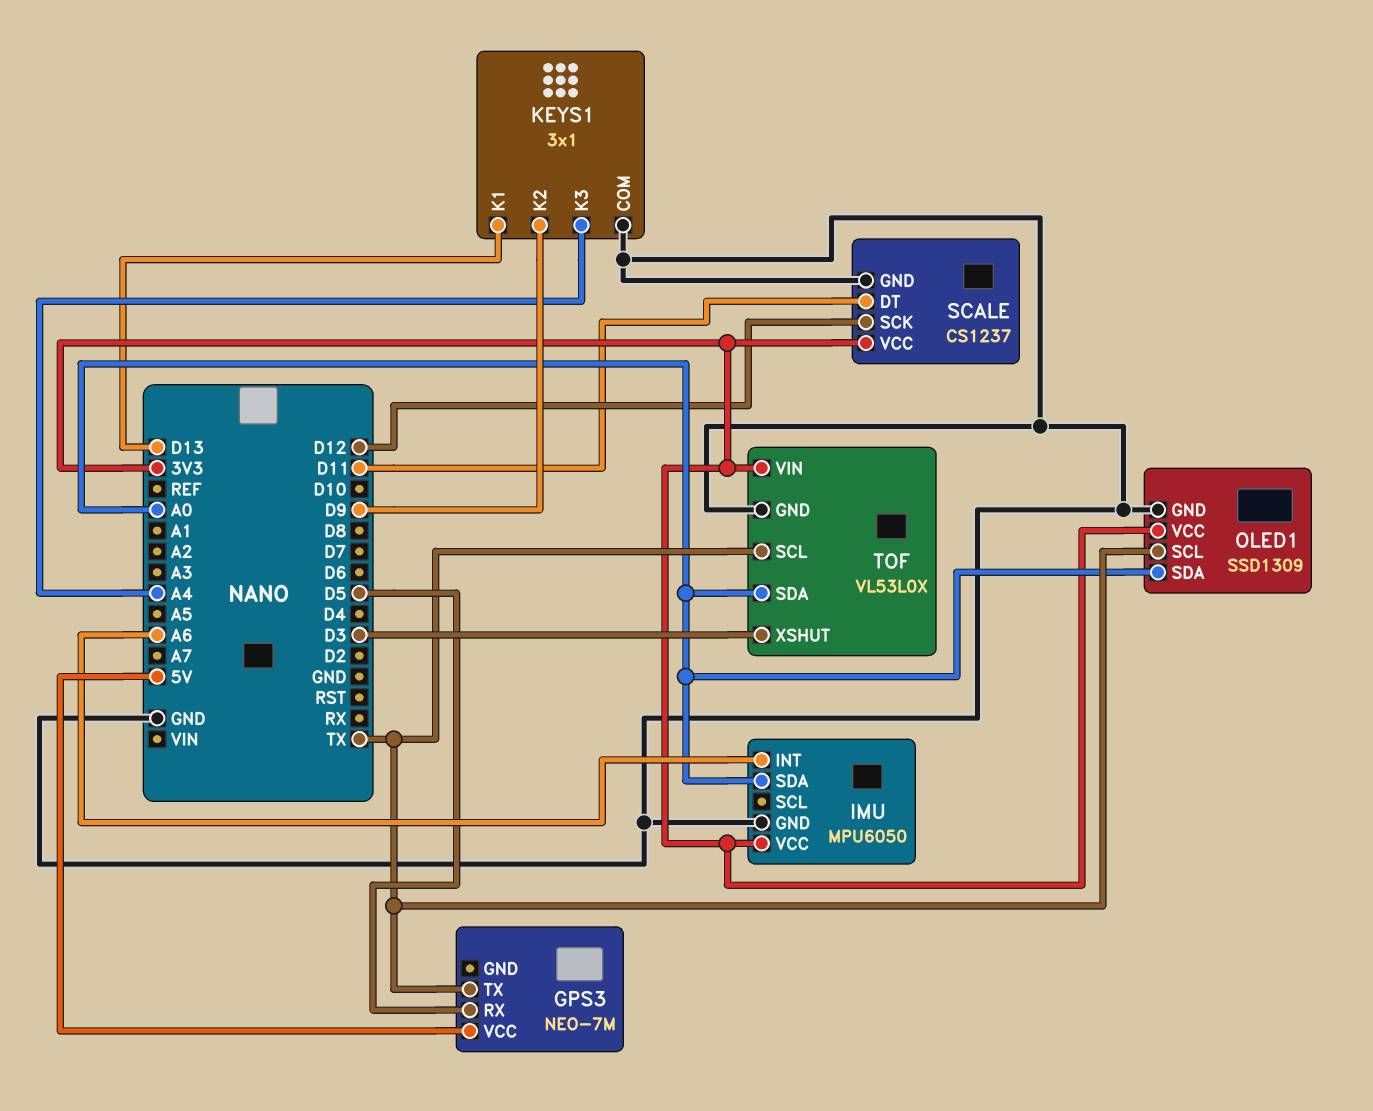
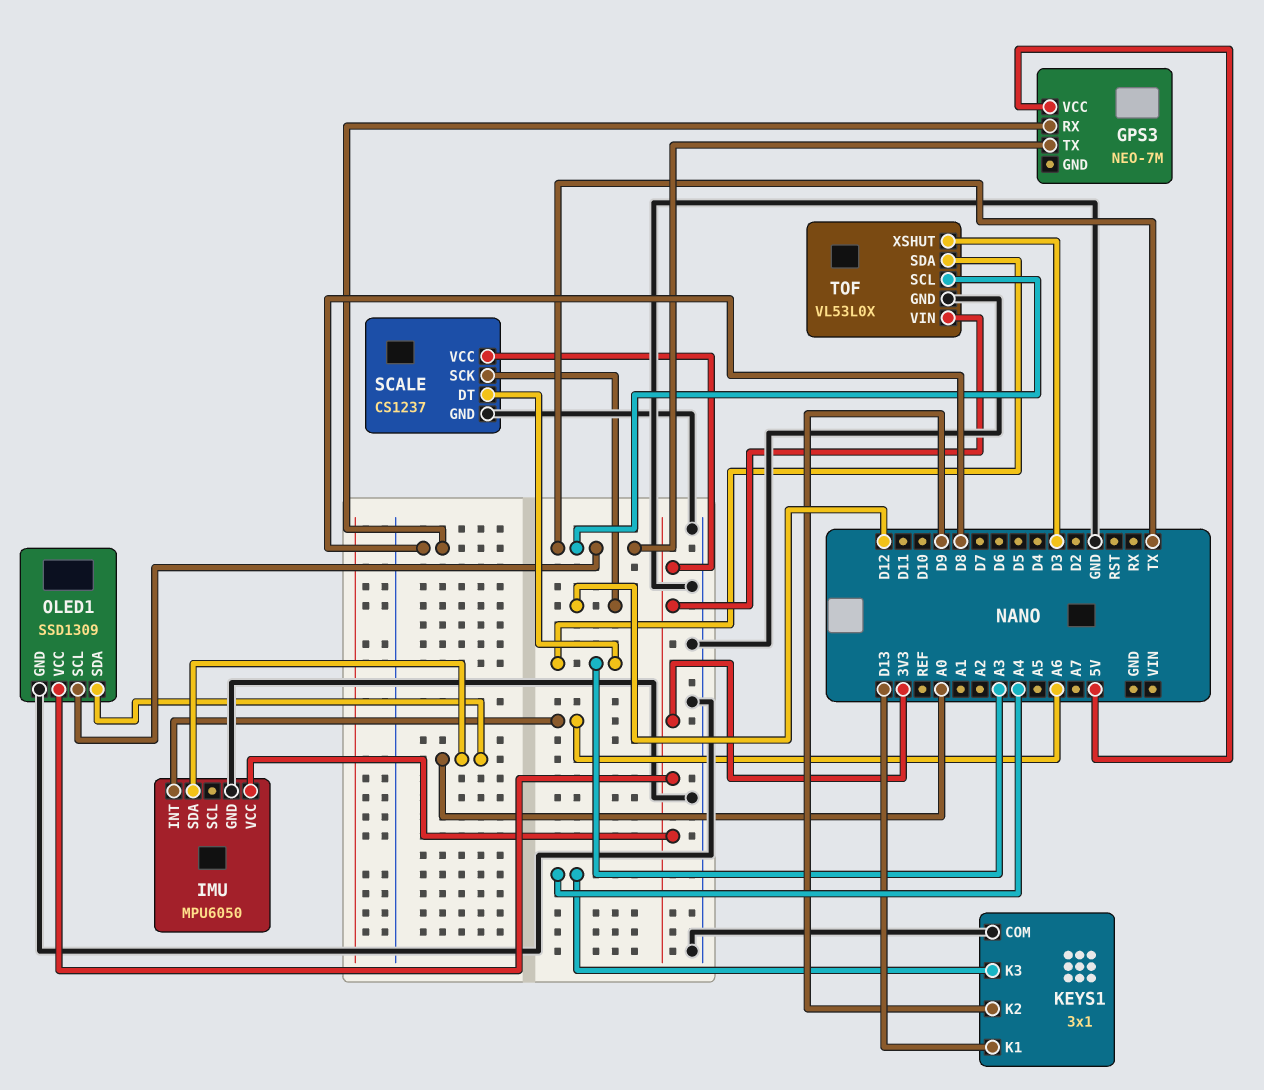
GPS3 pin RX: D5 -> D8
SCALE pin DT: D11 -> A3
TOF pin SDA: A0 -> A3

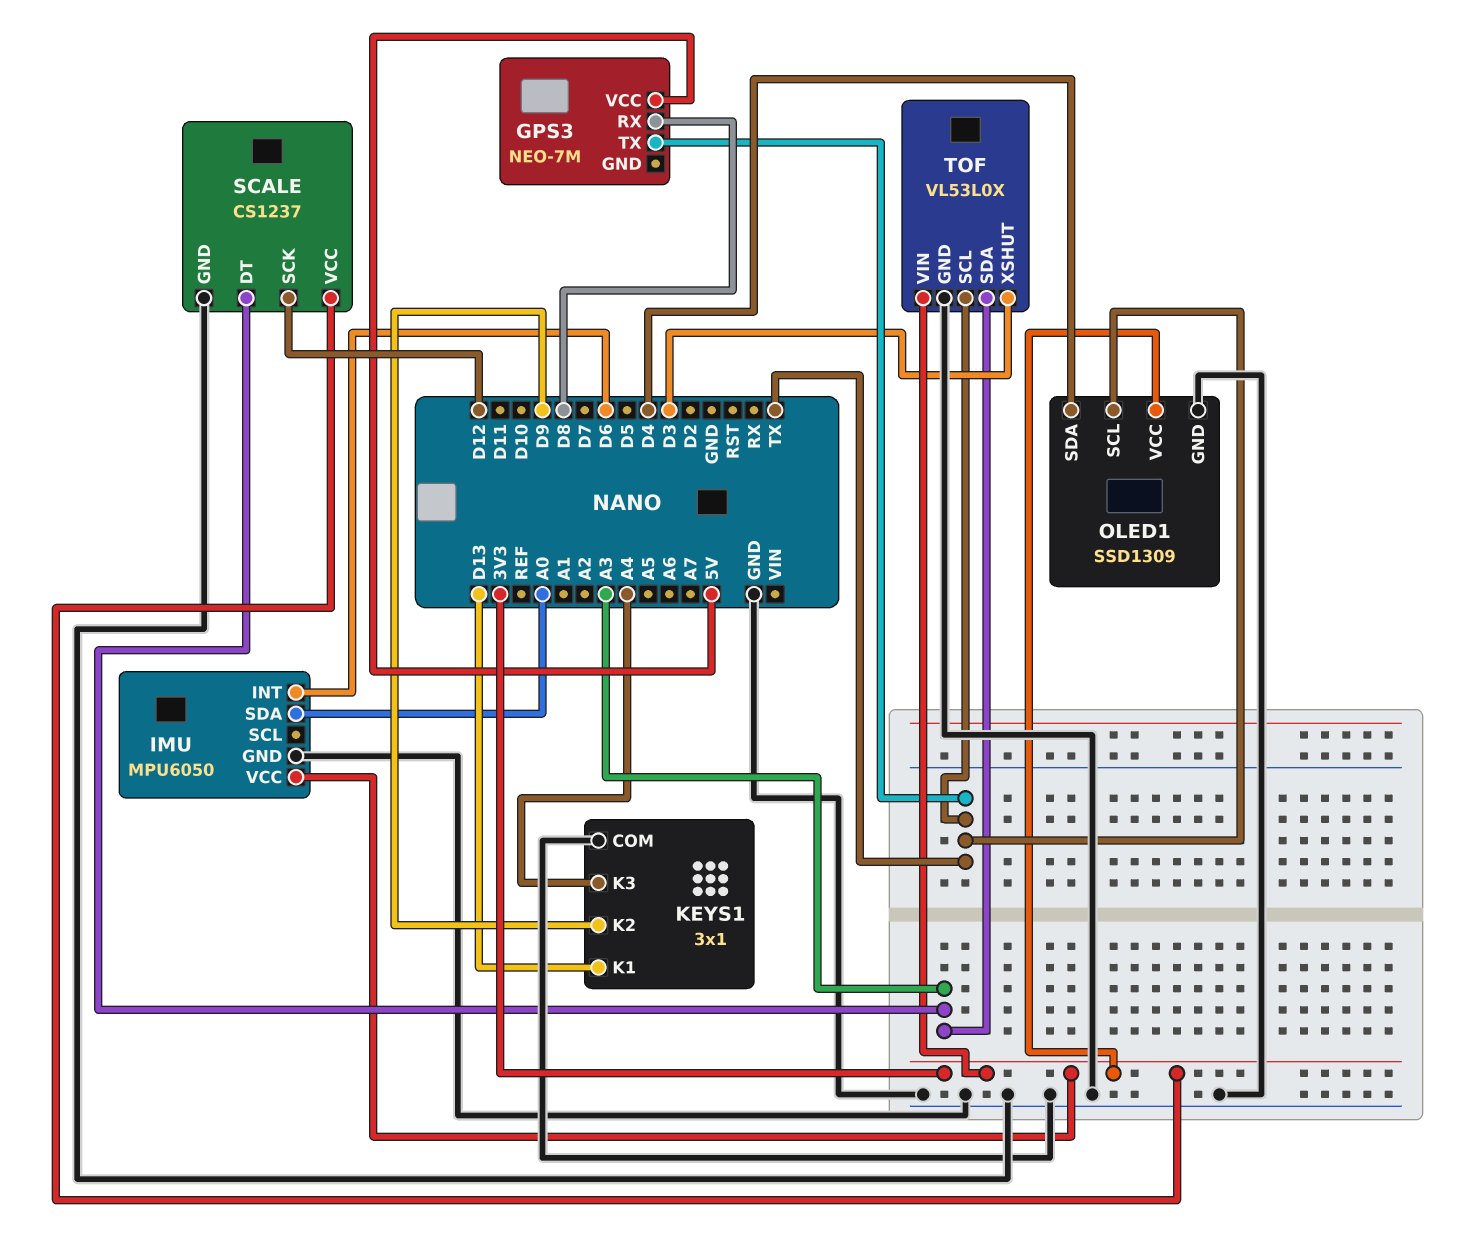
IMU pin INT: A6 -> D6
OLED1 pin SDA: A0 -> D4

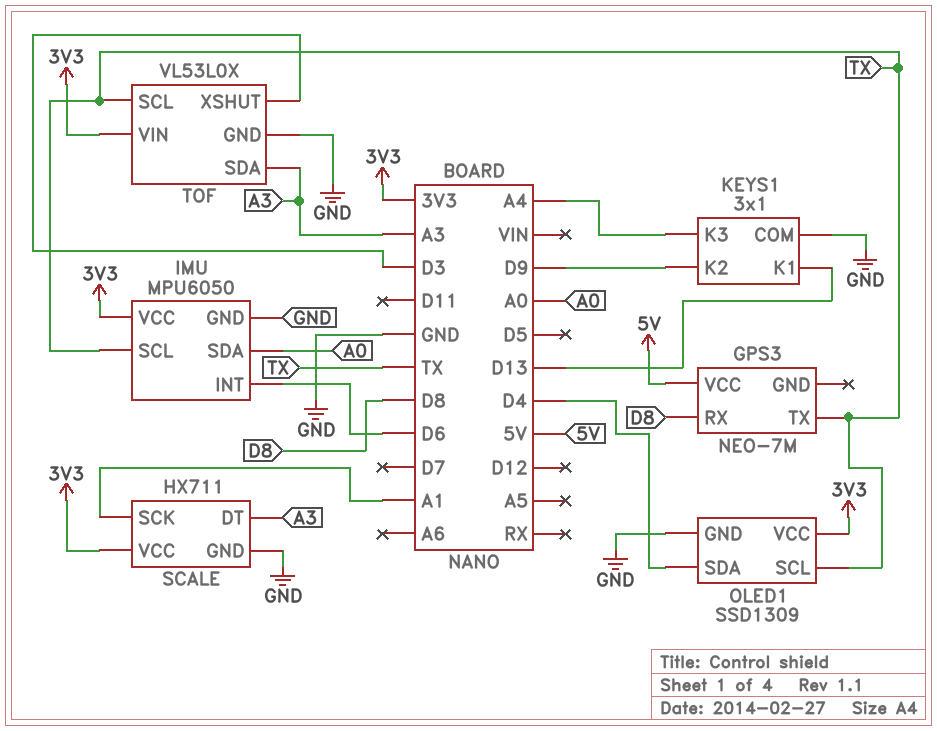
IMU pin SCL: none -> TX
SCALE: CS1237 -> HX711
SCALE pin SCK: D12 -> A1

